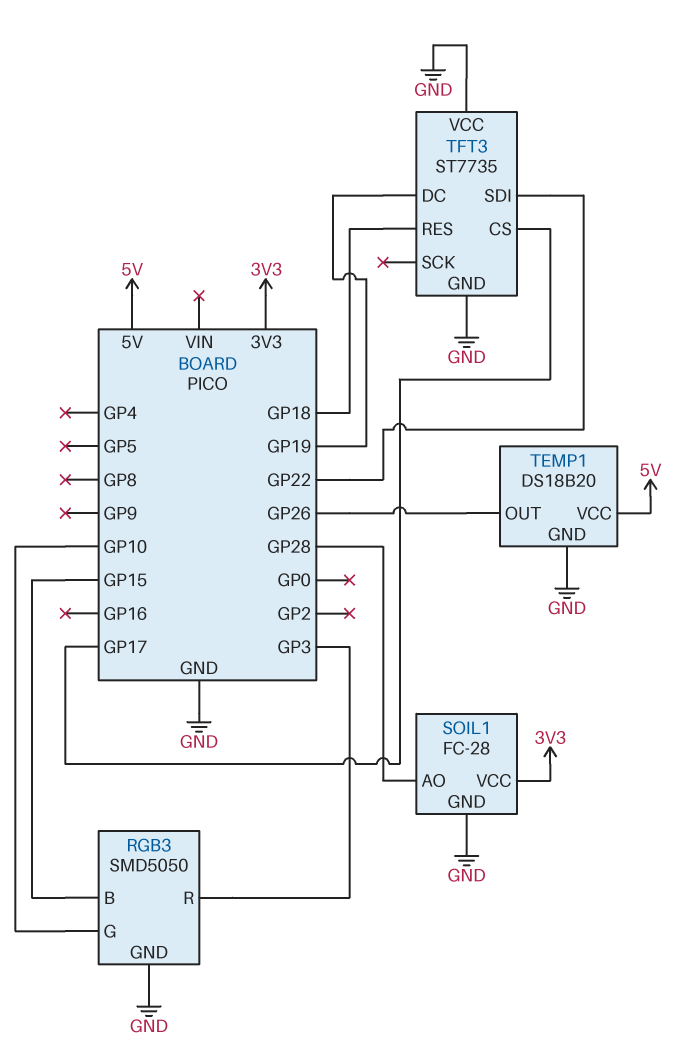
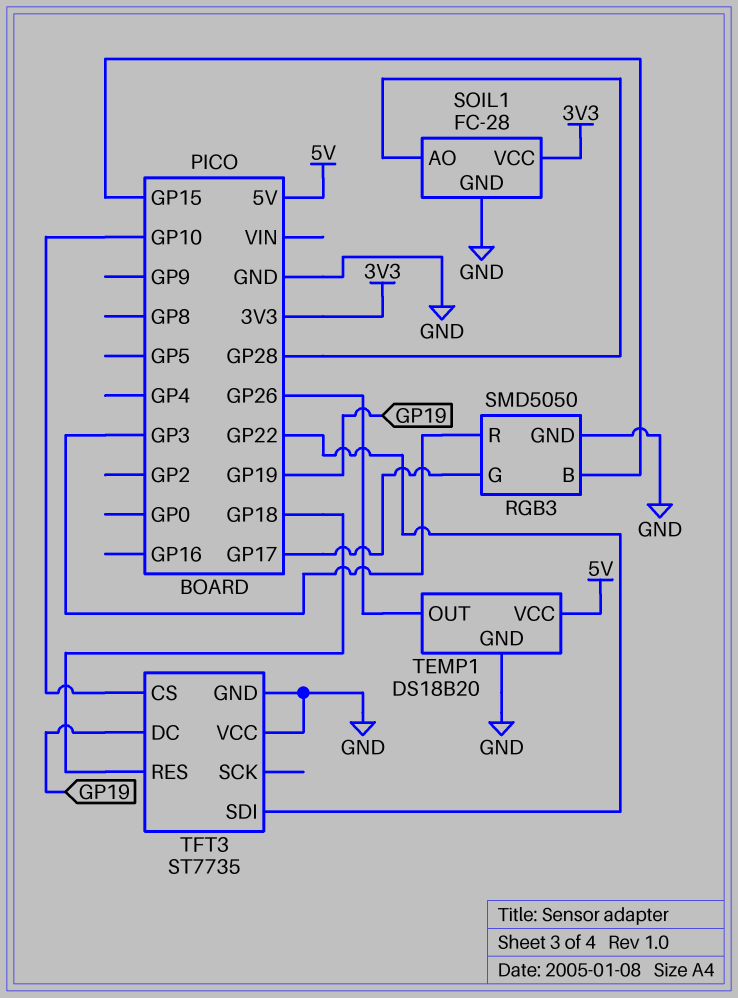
RGB3 pin G: GP10 -> GP17
TFT3 pin CS: GP17 -> GP10

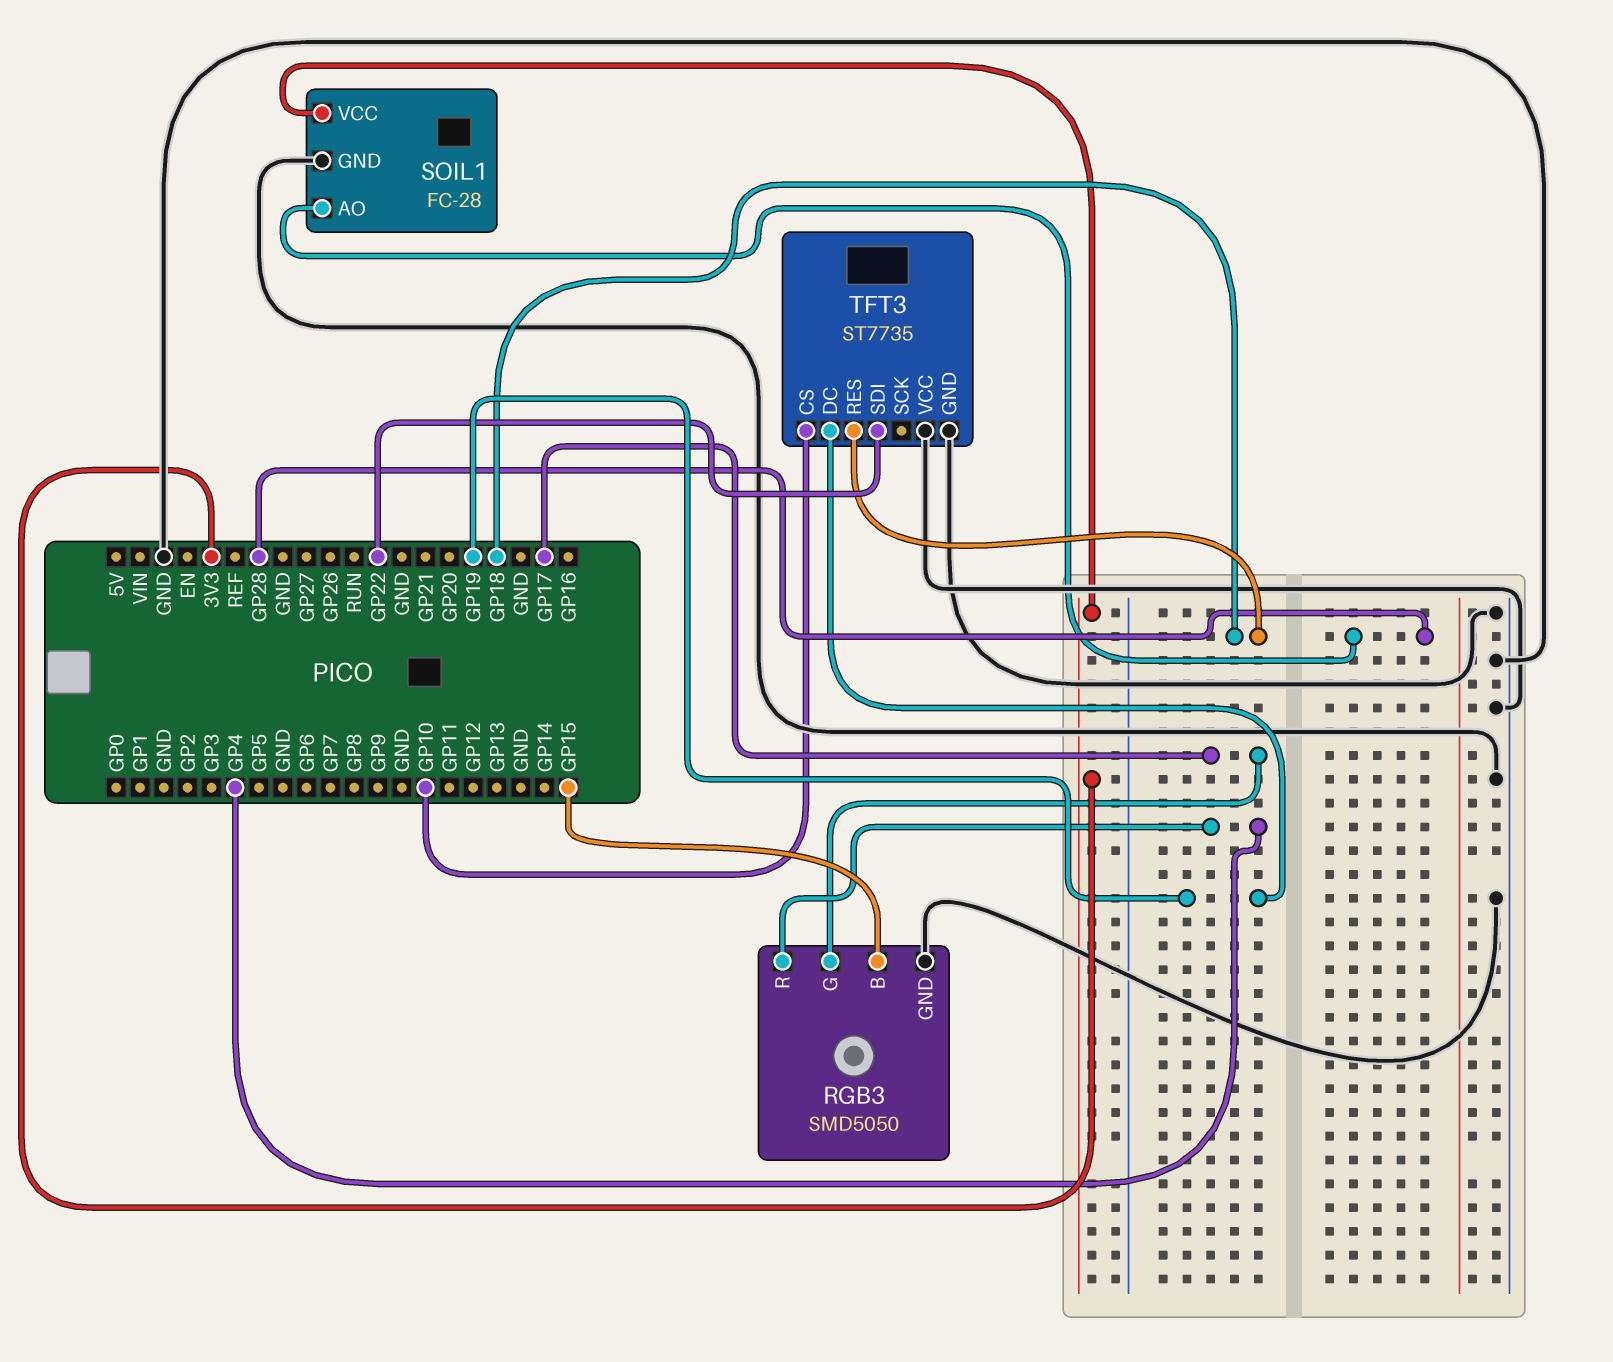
RGB3 pin R: GP3 -> GP4
TEMP1: DS18B20 -> none
TEMP1 pin GND: GND -> none
TEMP1 pin OUT: GP26 -> none
TEMP1 pin VCC: 5V -> none

